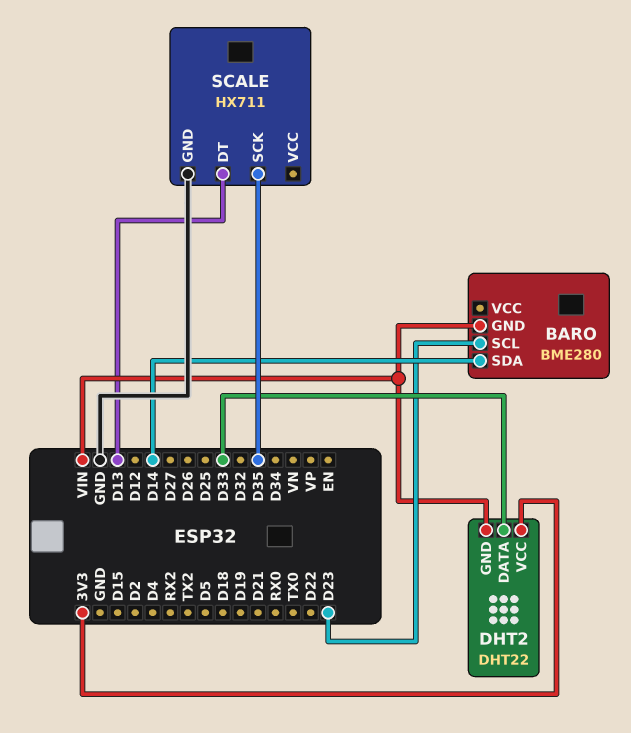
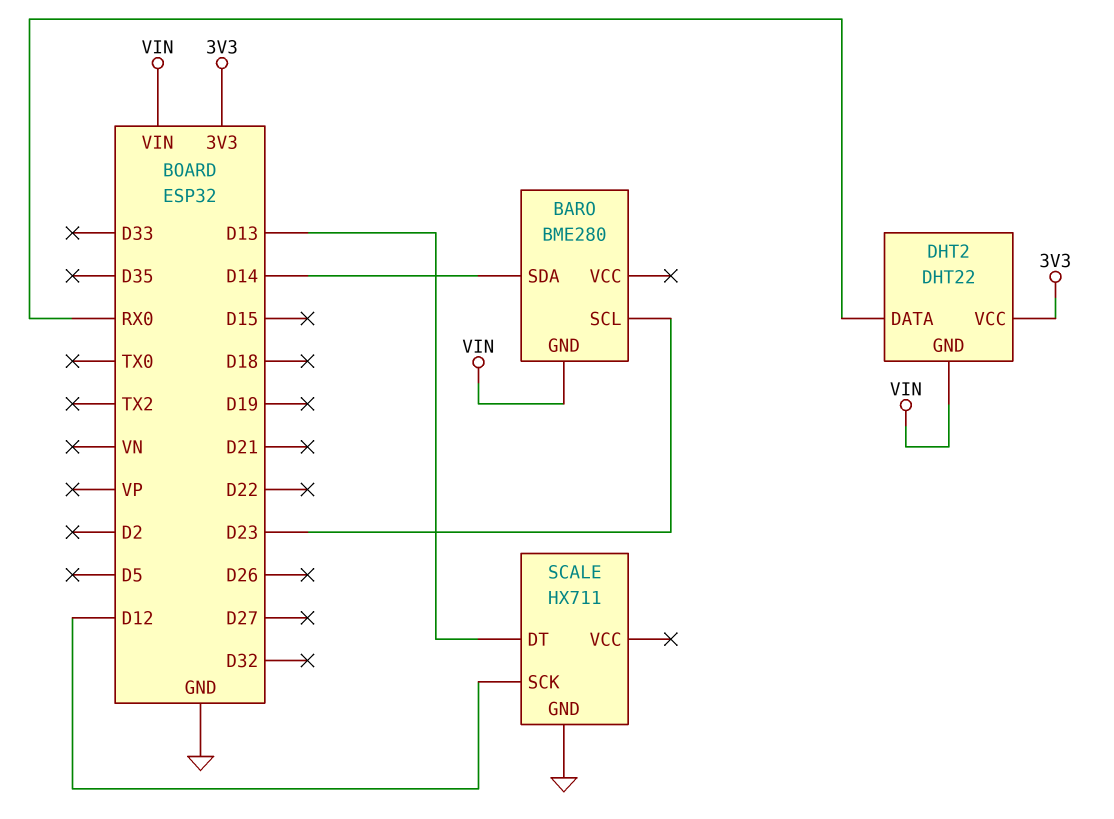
DHT2 pin DATA: D33 -> RX0
SCALE pin SCK: D35 -> D12

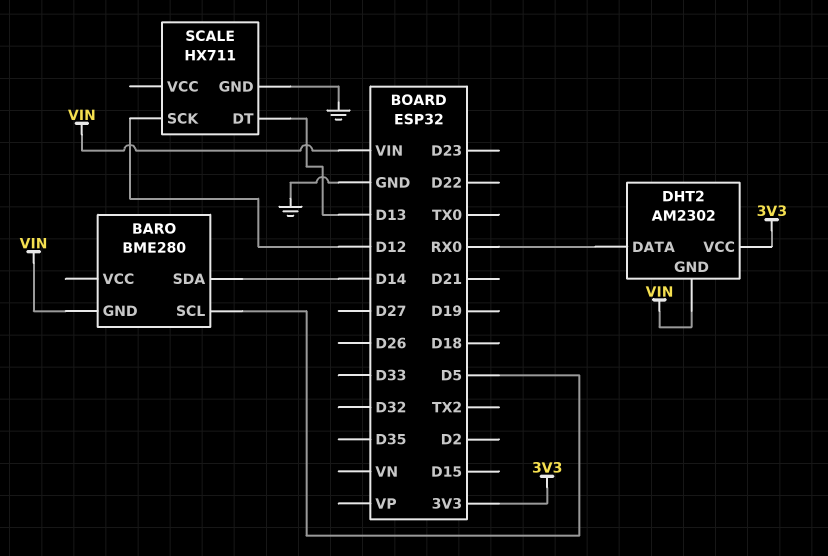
BARO pin SCL: D23 -> D5
DHT2: DHT22 -> AM2302

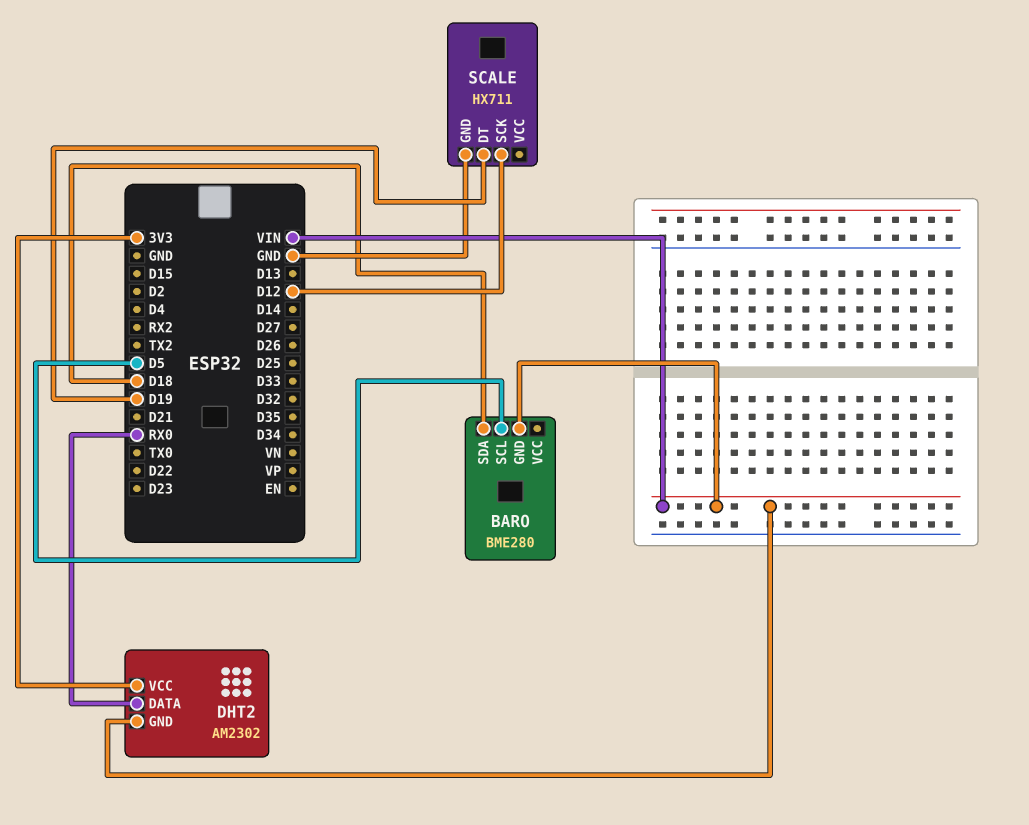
BARO pin SDA: D14 -> D18
SCALE pin DT: D13 -> D19

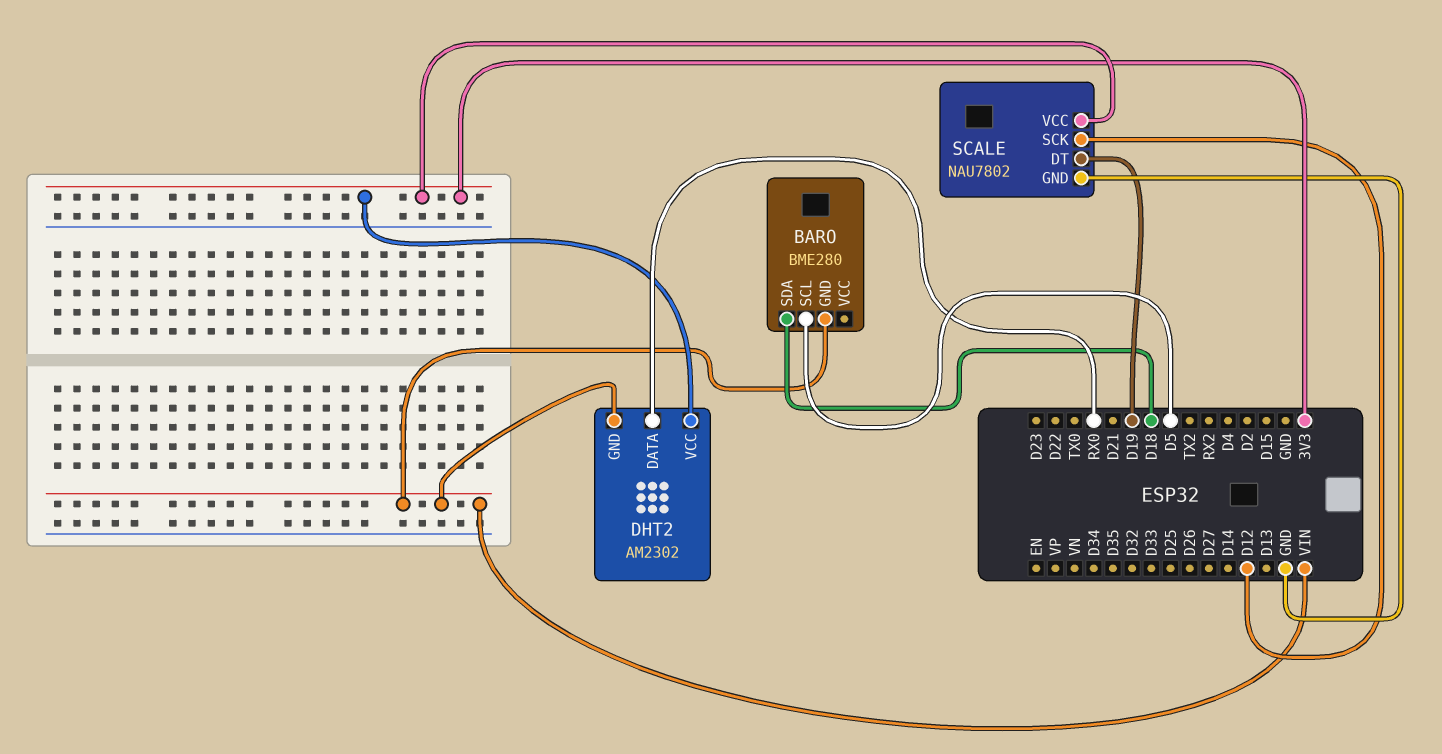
SCALE: HX711 -> NAU7802
SCALE pin VCC: none -> 3V3

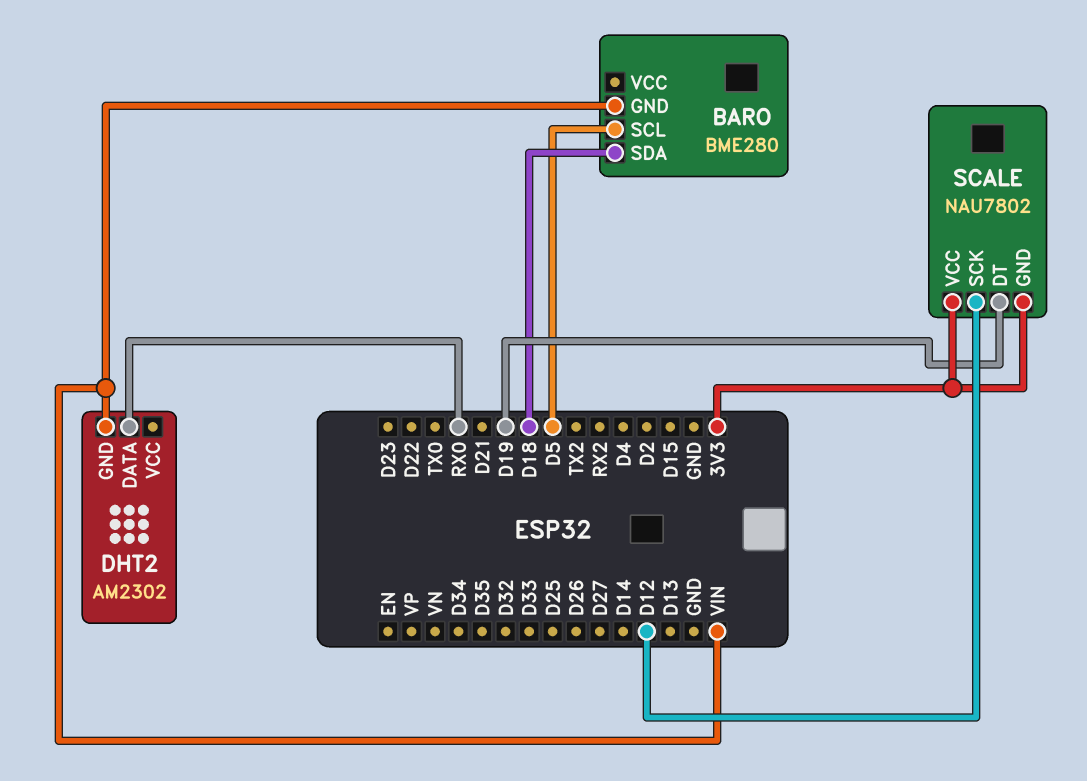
DHT2 pin VCC: 3V3 -> none
SCALE pin GND: GND -> 3V3

